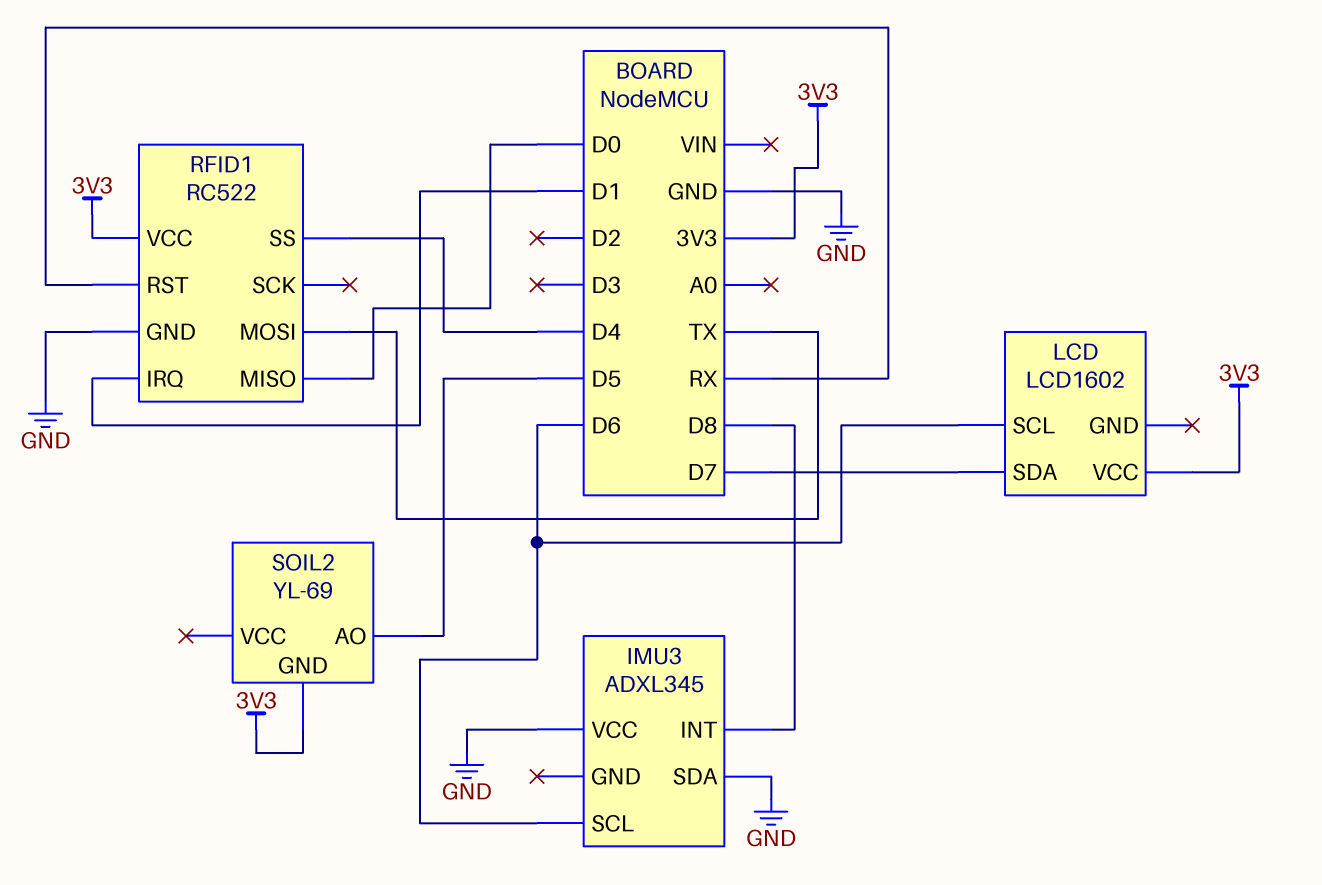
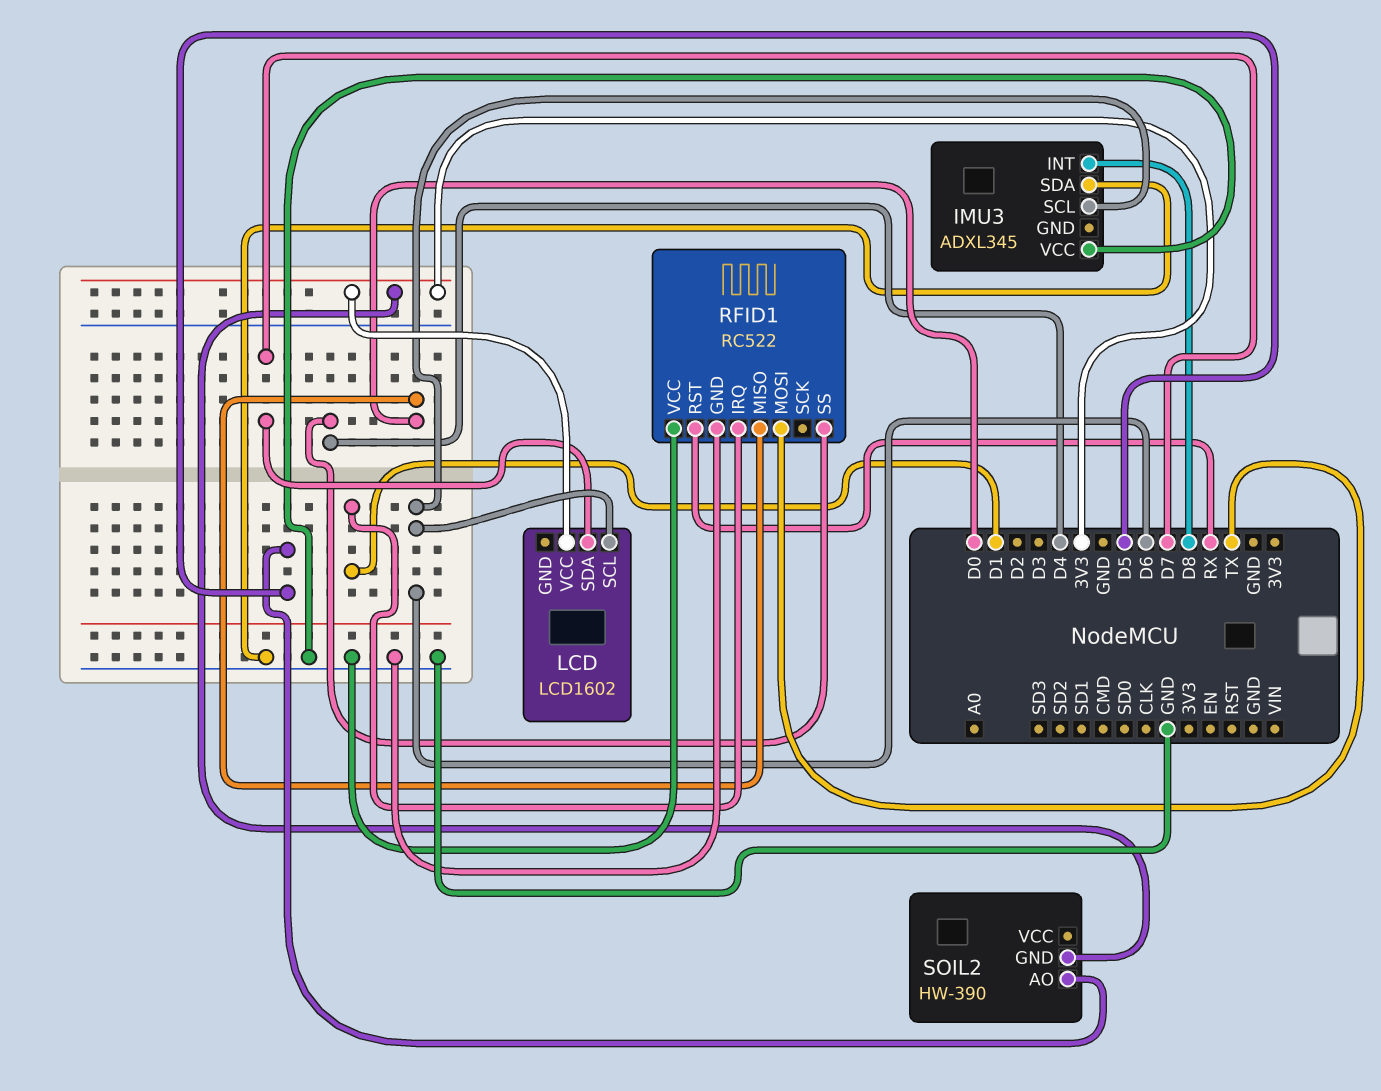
RFID1 pin VCC: 3V3 -> GND
SOIL2: YL-69 -> HW-390

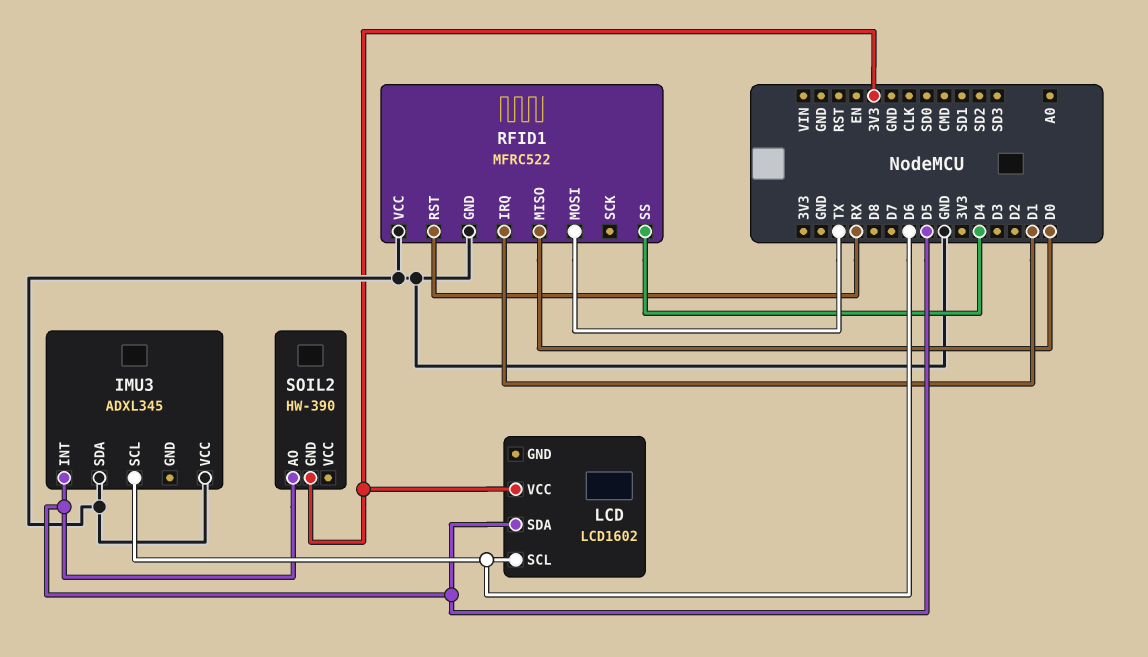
IMU3 pin INT: D8 -> D5
LCD pin SDA: D7 -> D5
RFID1: RC522 -> MFRC522

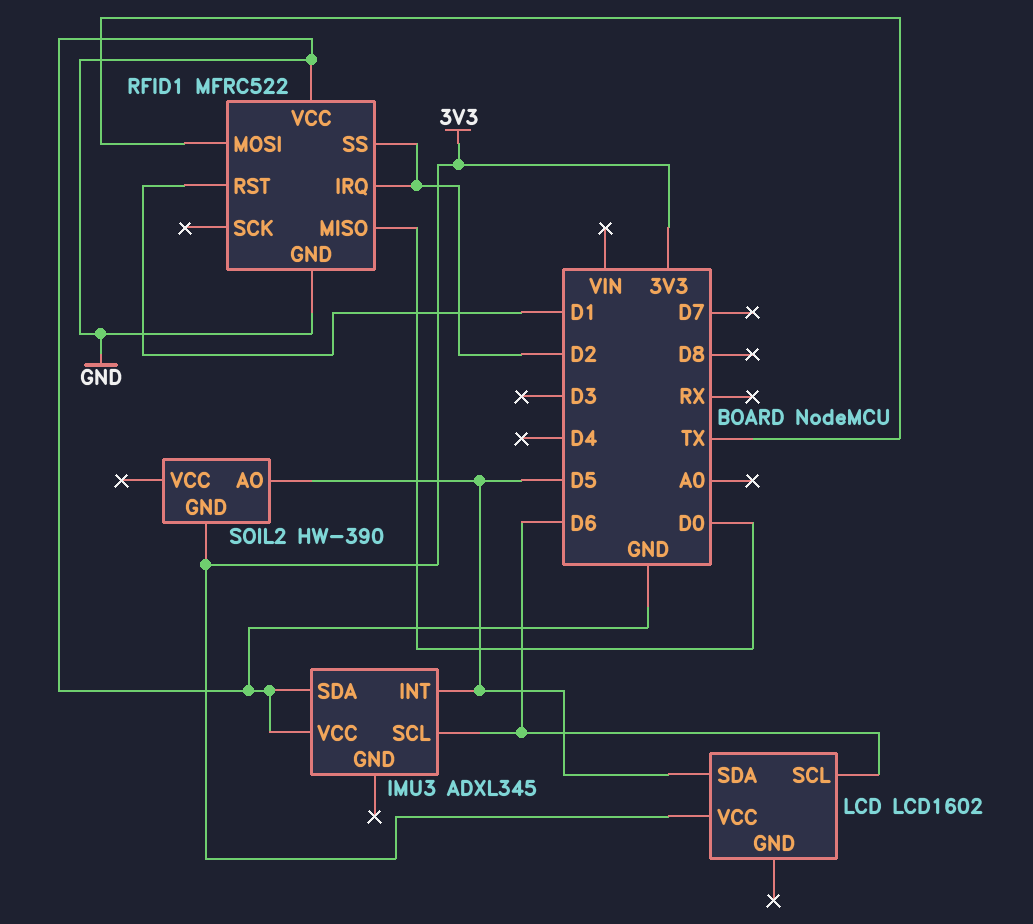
RFID1 pin IRQ: D1 -> D2
RFID1 pin RST: RX -> D1
RFID1 pin SS: D4 -> D2

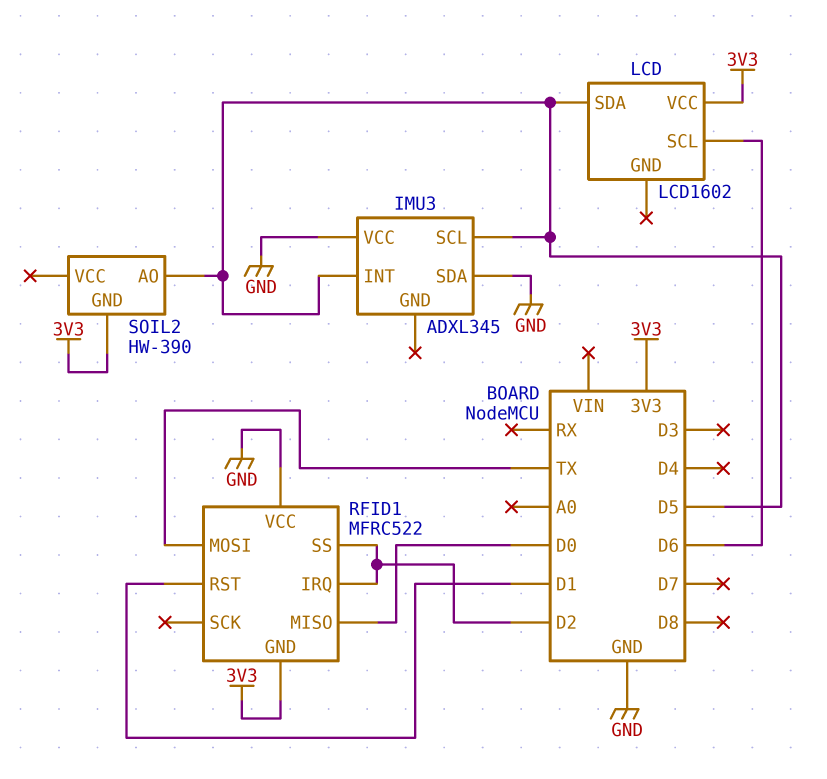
IMU3 pin SCL: D6 -> D5
RFID1 pin GND: GND -> 3V3

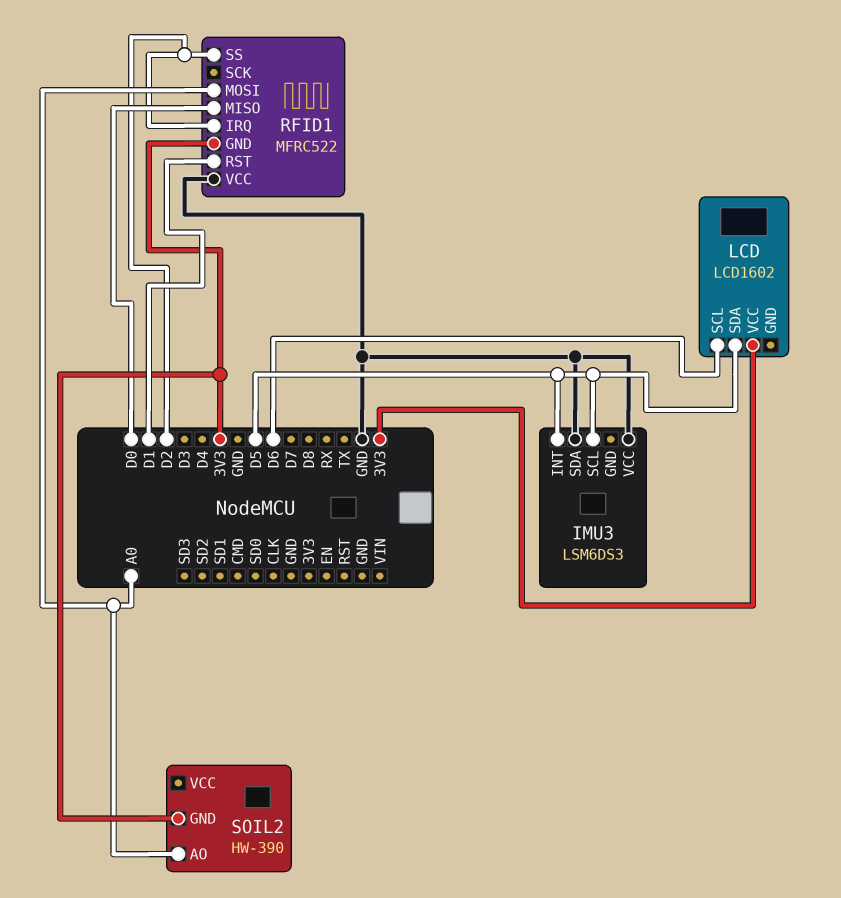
IMU3: ADXL345 -> LSM6DS3
RFID1 pin MOSI: TX -> A0
SOIL2 pin AO: D5 -> A0

